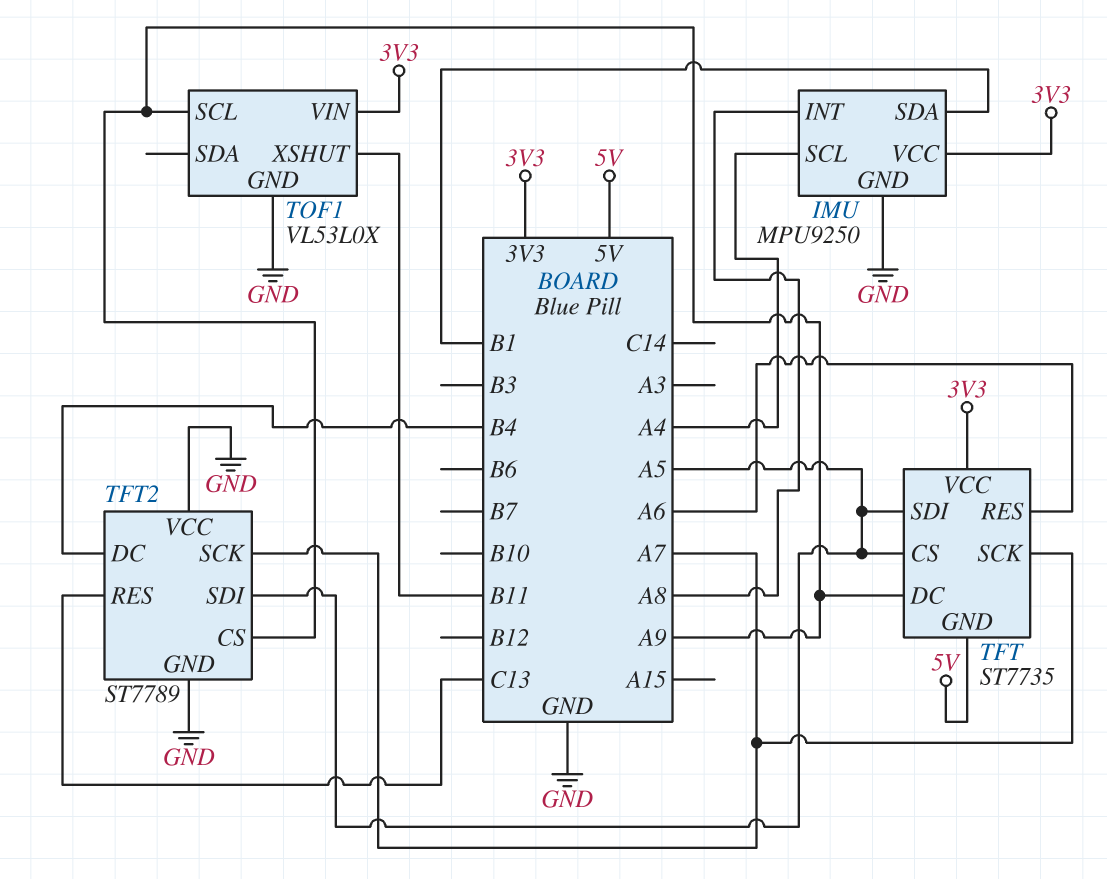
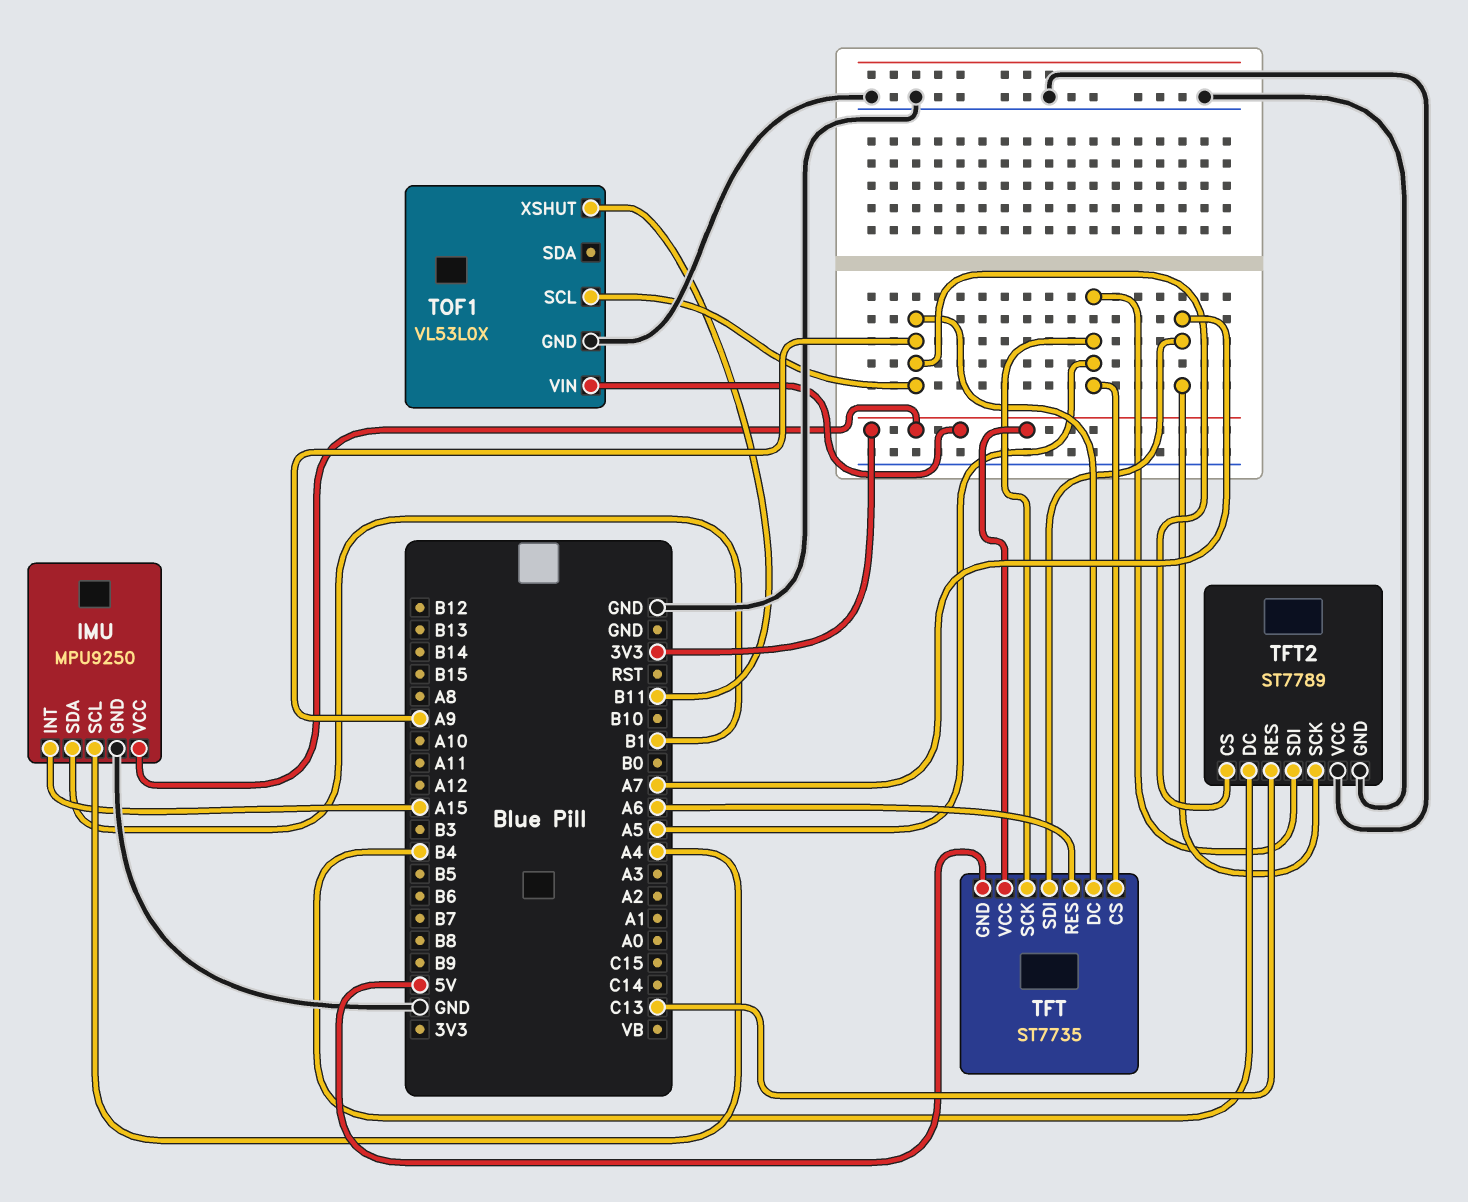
IMU pin INT: A8 -> A15
TFT pin SCK: A7 -> A5
TFT pin SDI: A5 -> A7

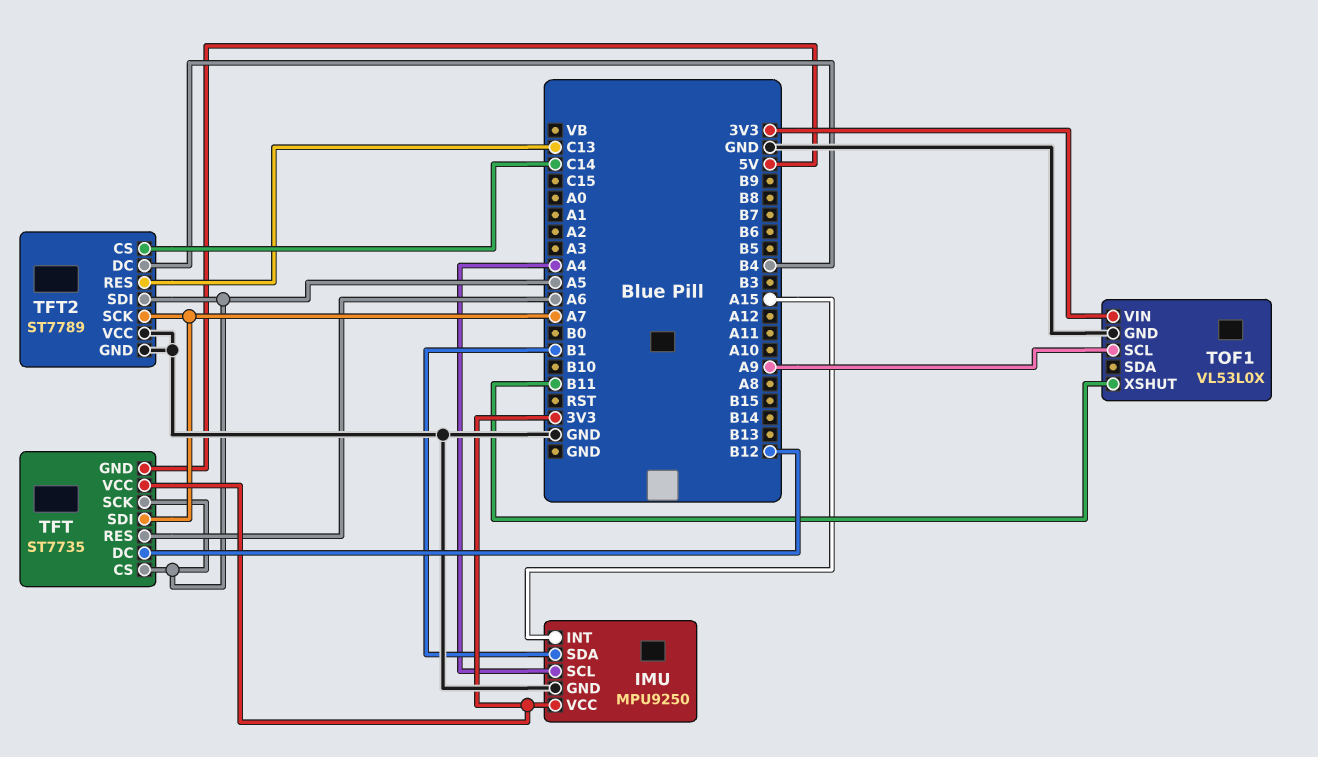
TFT pin DC: A9 -> B12
TFT2 pin CS: A9 -> C14

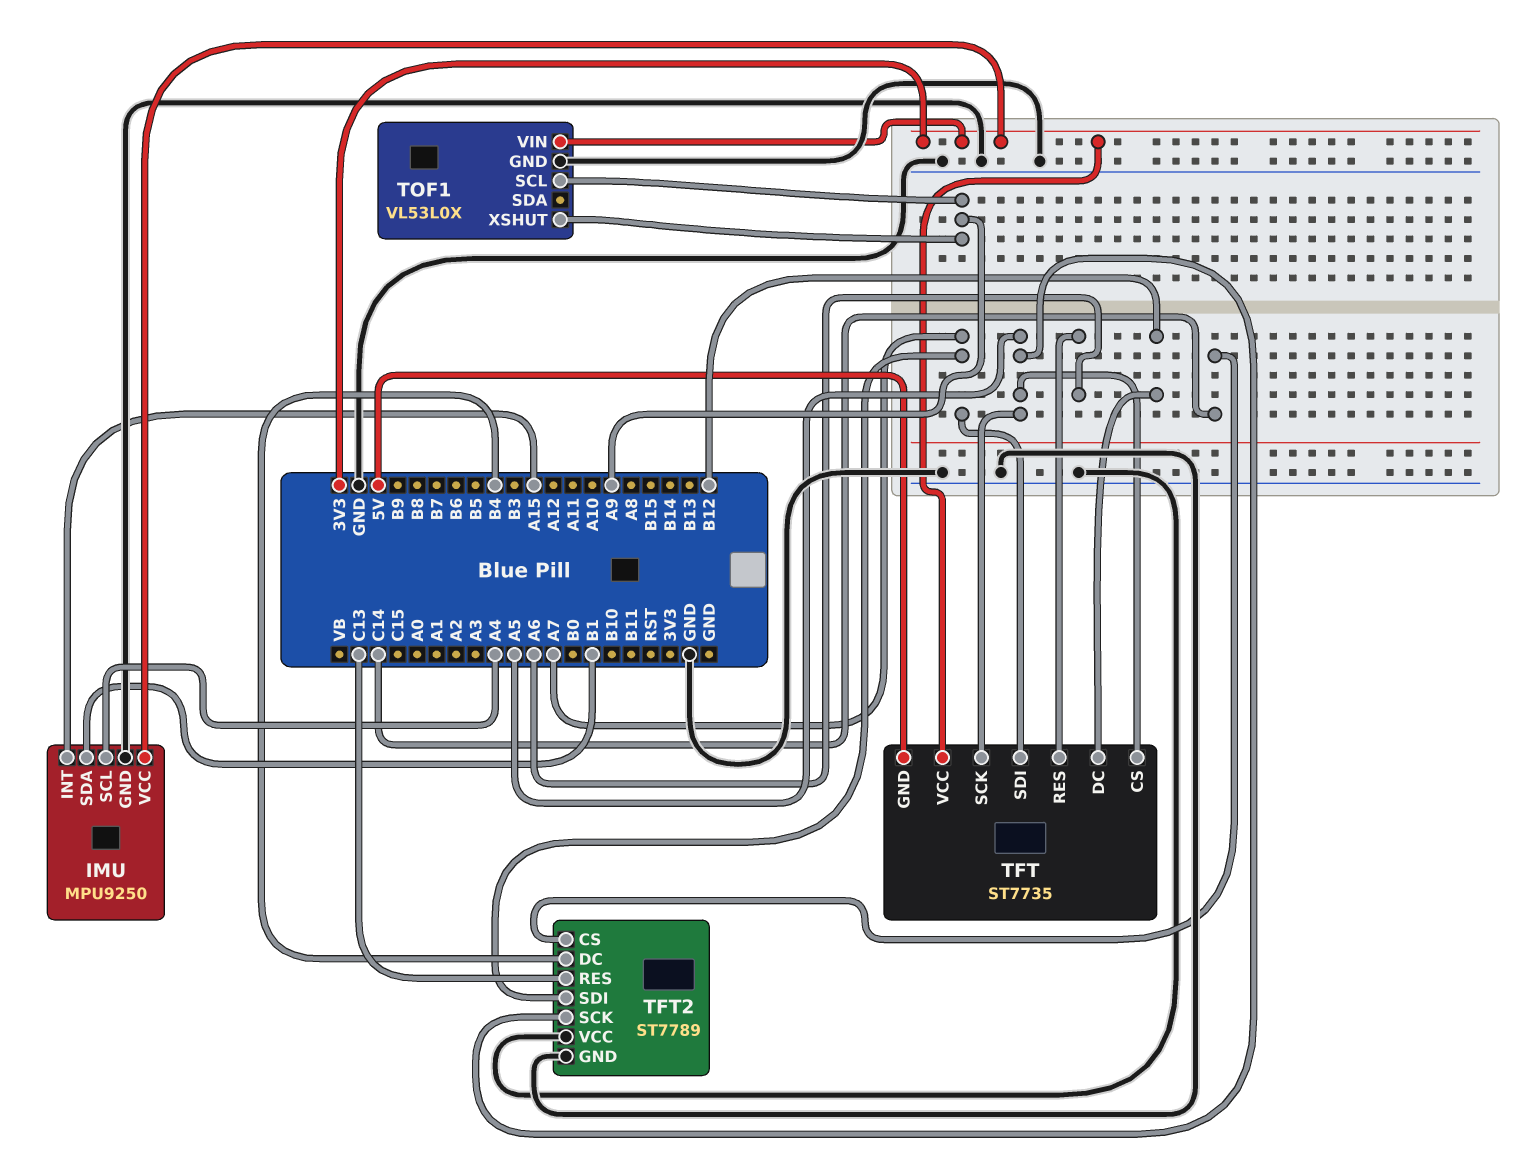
TFT2 pin SCK: A7 -> A5
TFT2 pin SDI: A5 -> A7
TOF1 pin XSHUT: B11 -> A9

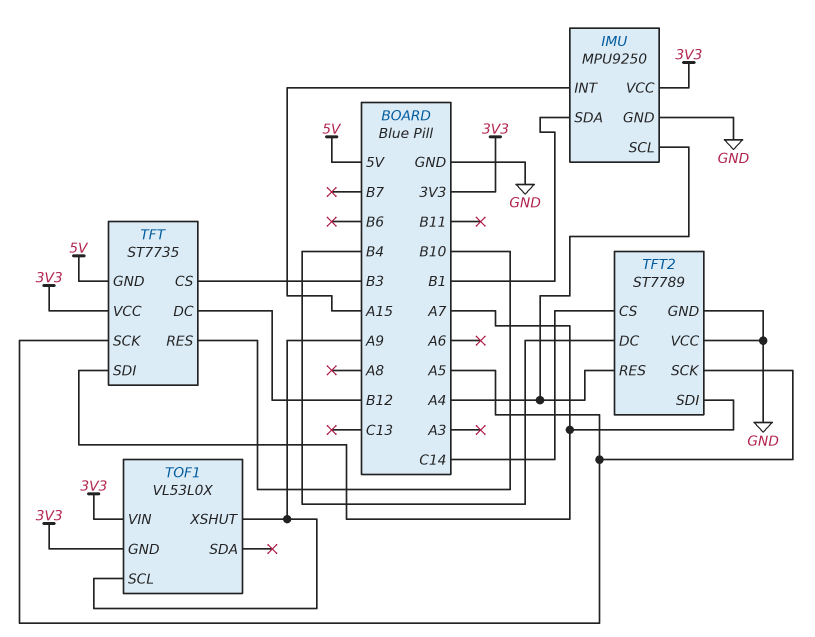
TFT pin CS: A5 -> B3
TFT pin RES: A6 -> B10
TFT2 pin RES: C13 -> A4
TOF1 pin GND: GND -> 3V3

